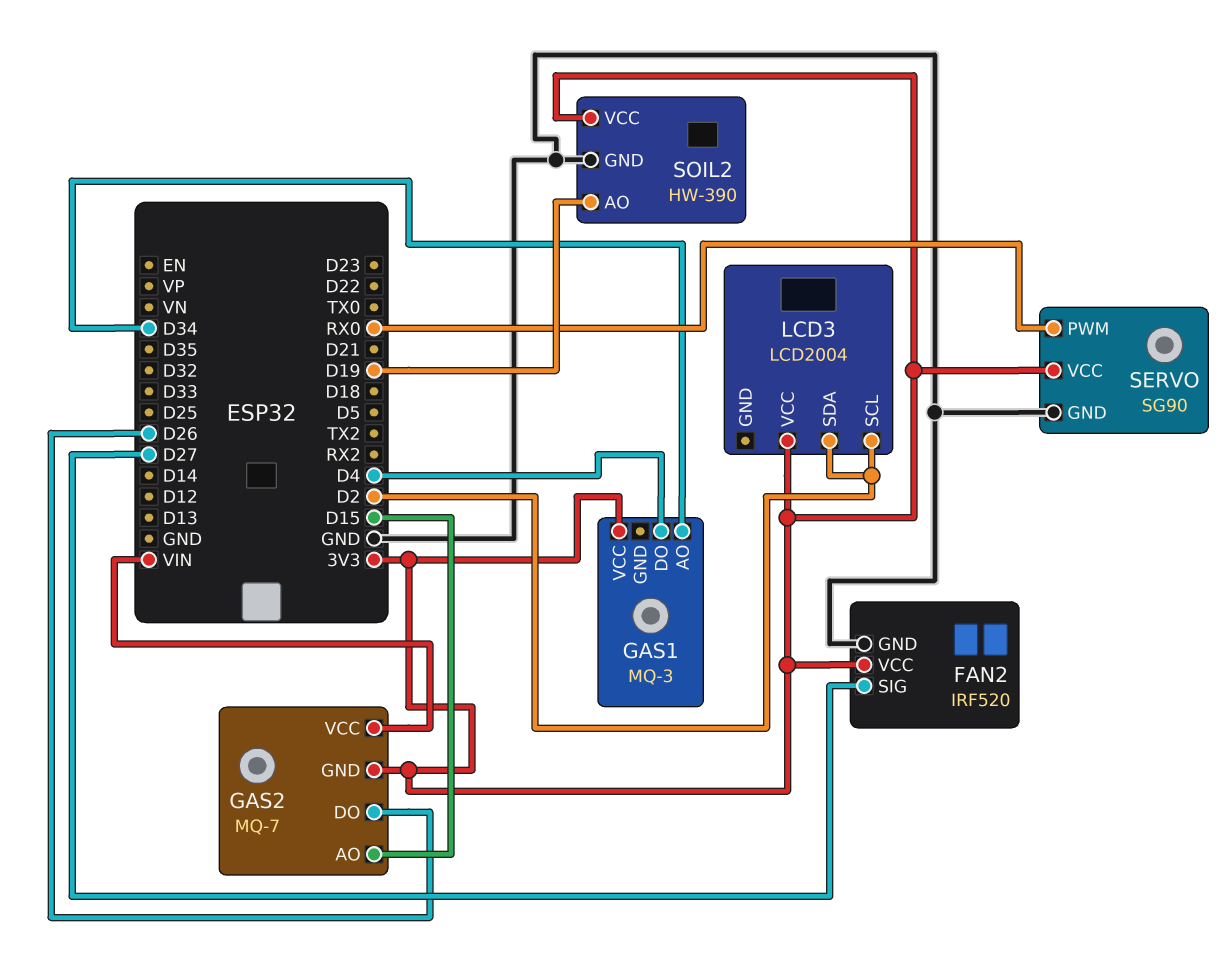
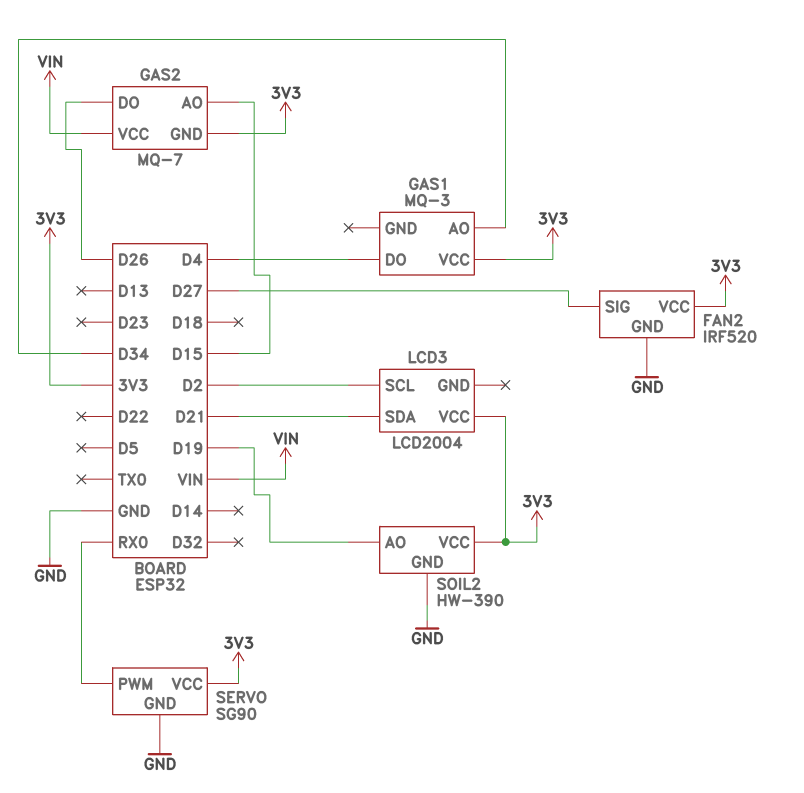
LCD3 pin SDA: D2 -> D21

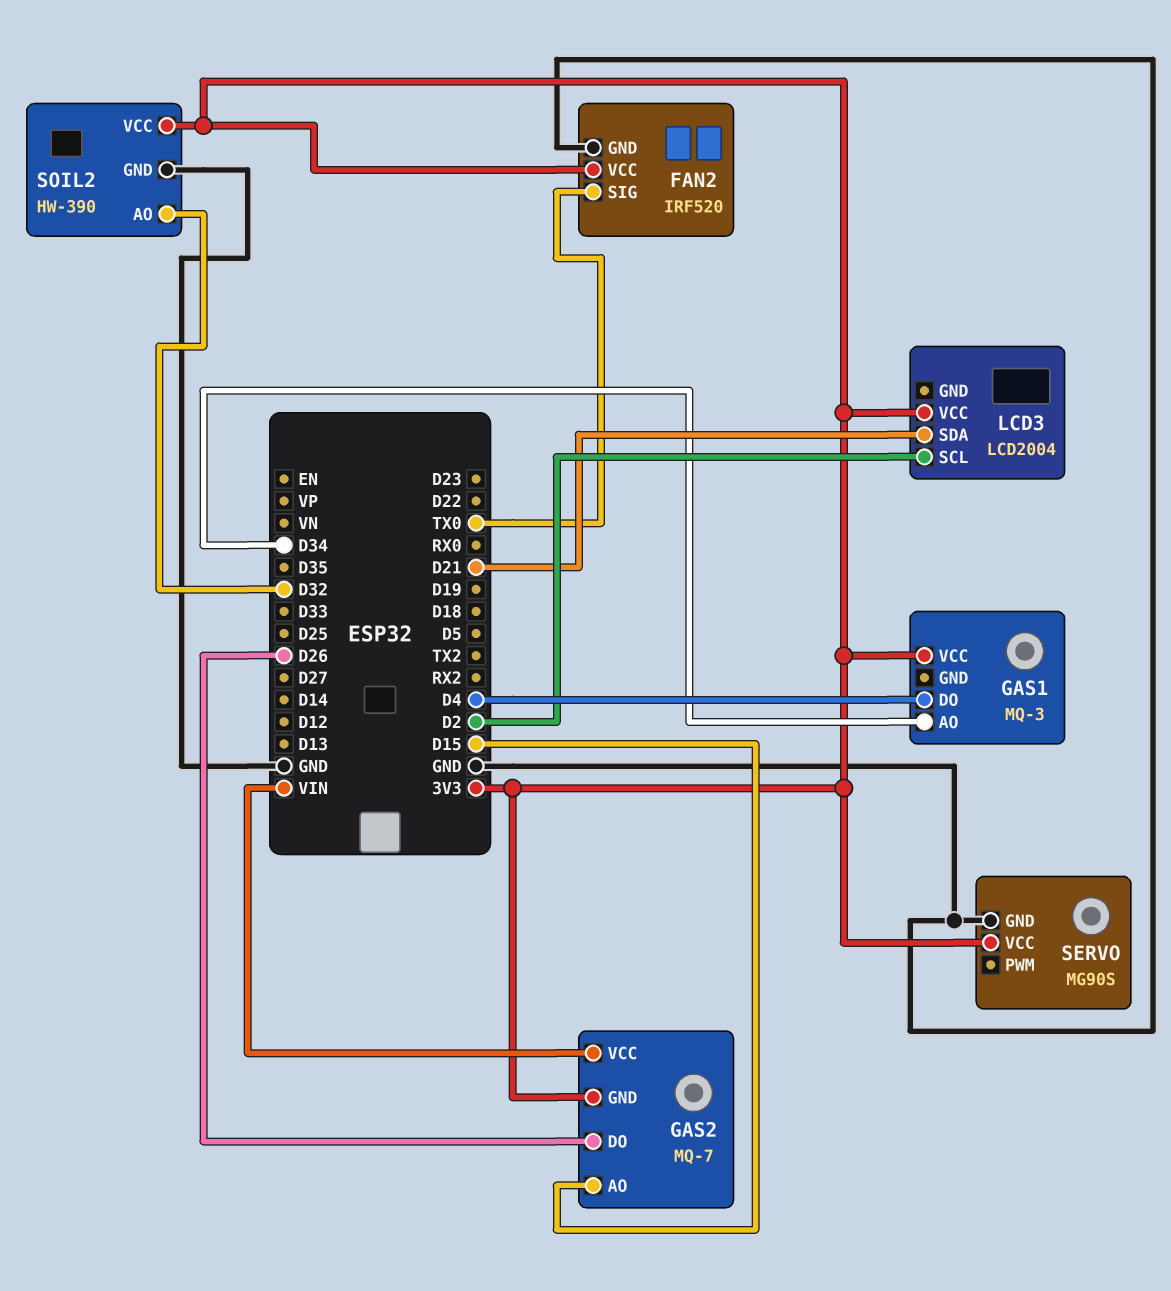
FAN2 pin SIG: D27 -> TX0
SERVO: SG90 -> MG90S
SERVO pin PWM: RX0 -> none
SOIL2 pin AO: D19 -> D32

